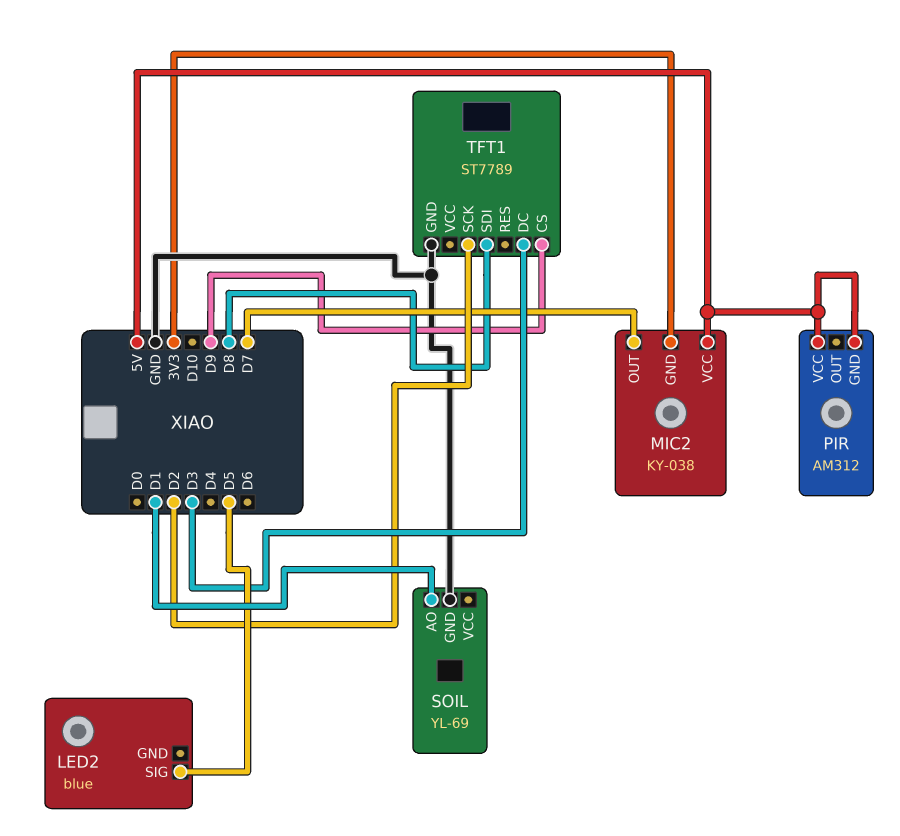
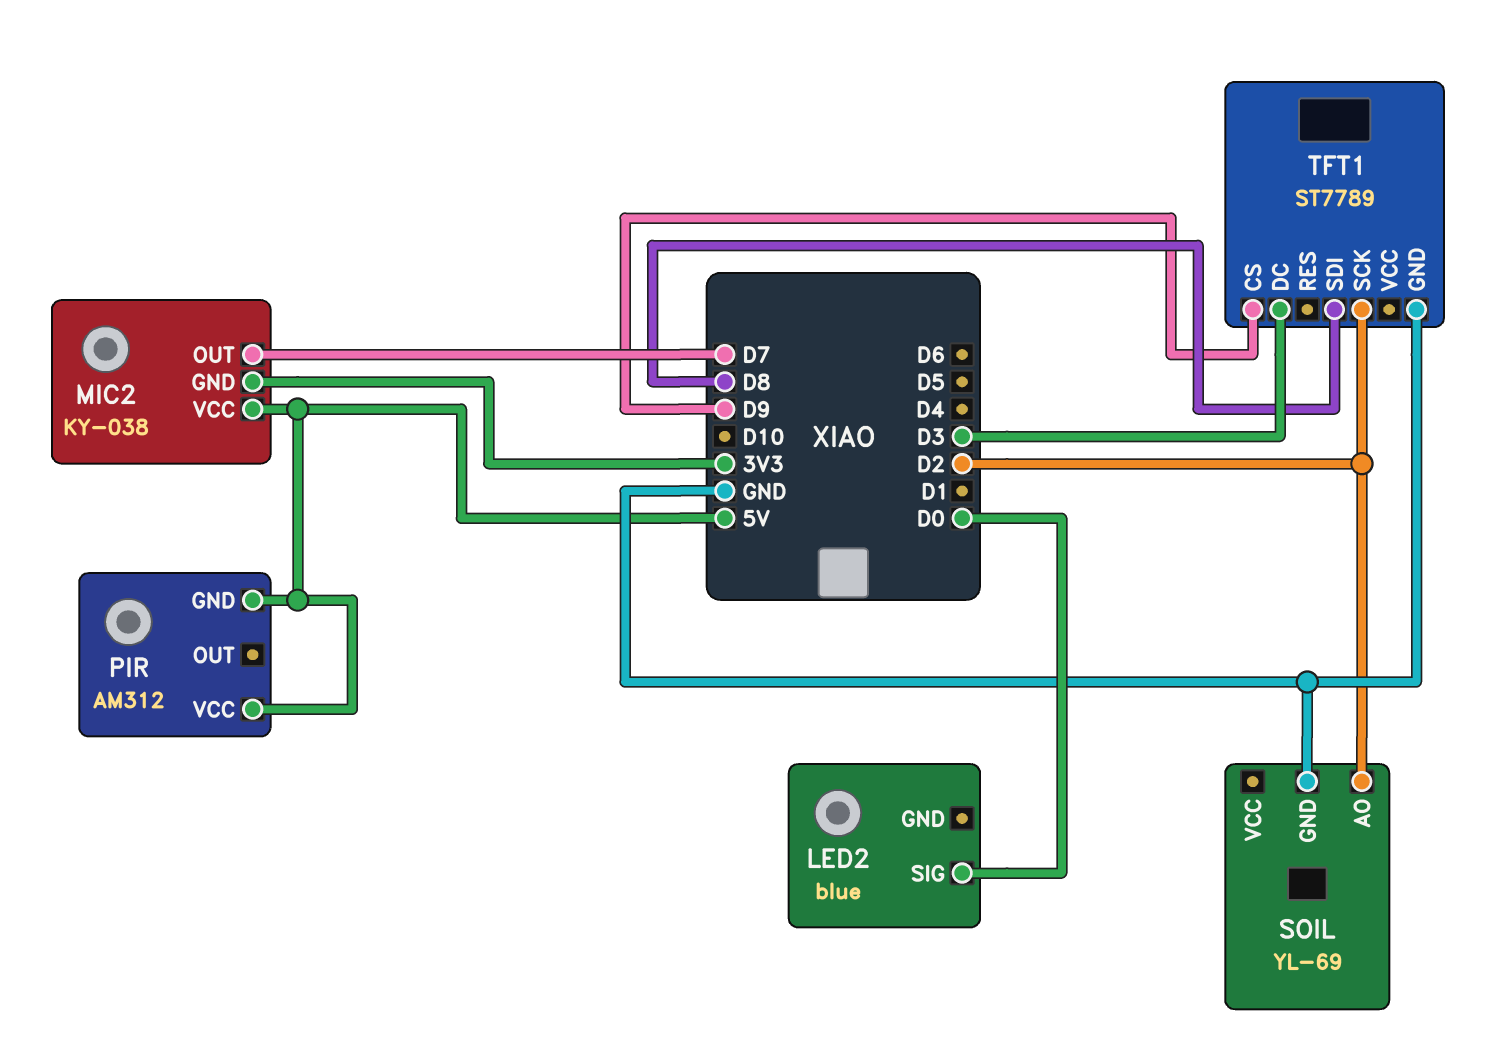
LED2 pin SIG: D5 -> D0
SOIL pin AO: D1 -> D2

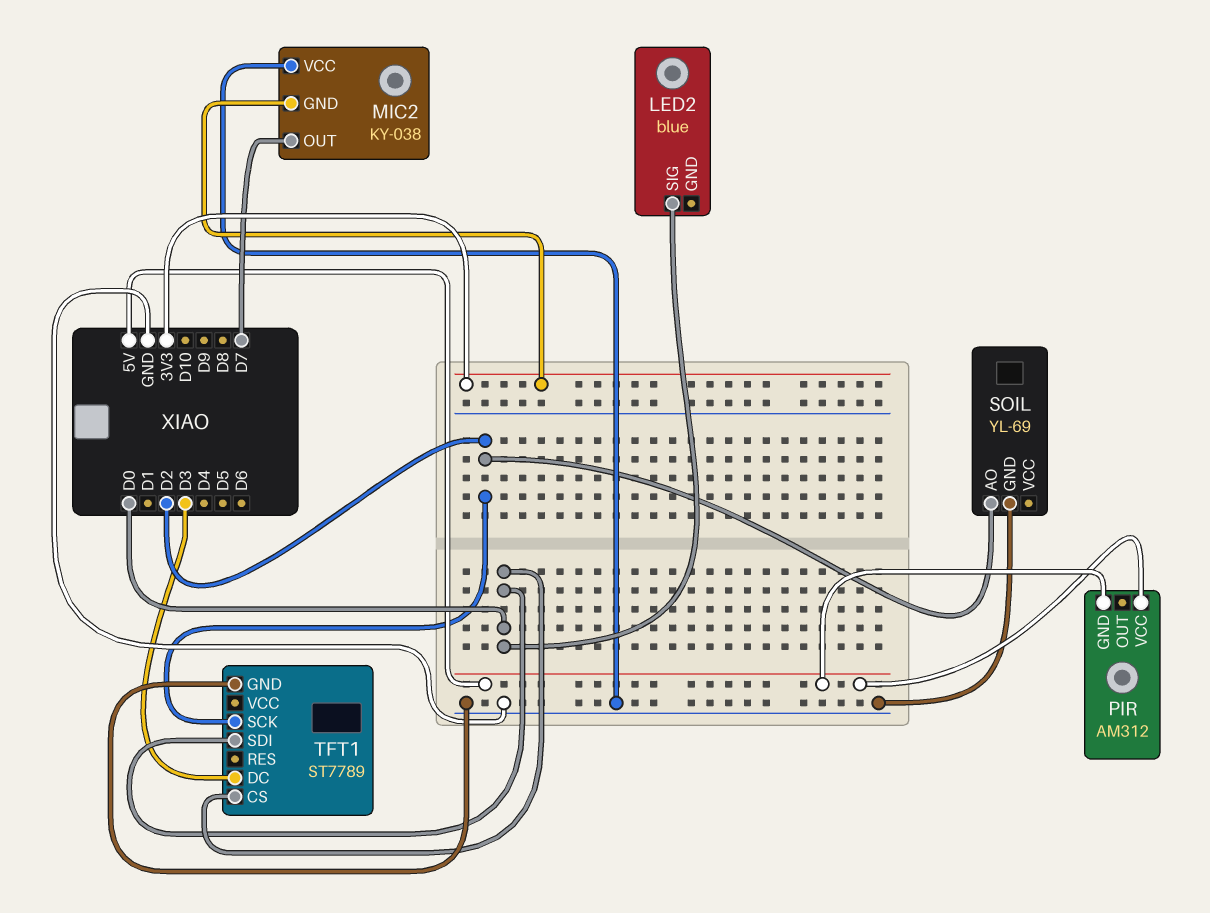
MIC2 pin VCC: 5V -> GND
TFT1 pin CS: D9 -> D0
TFT1 pin SDI: D8 -> D0

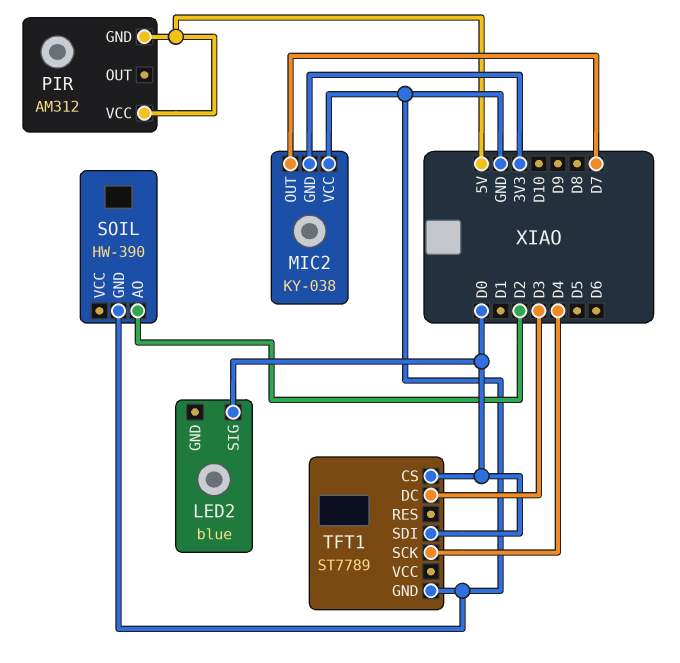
SOIL: YL-69 -> HW-390
TFT1 pin SCK: D2 -> D4

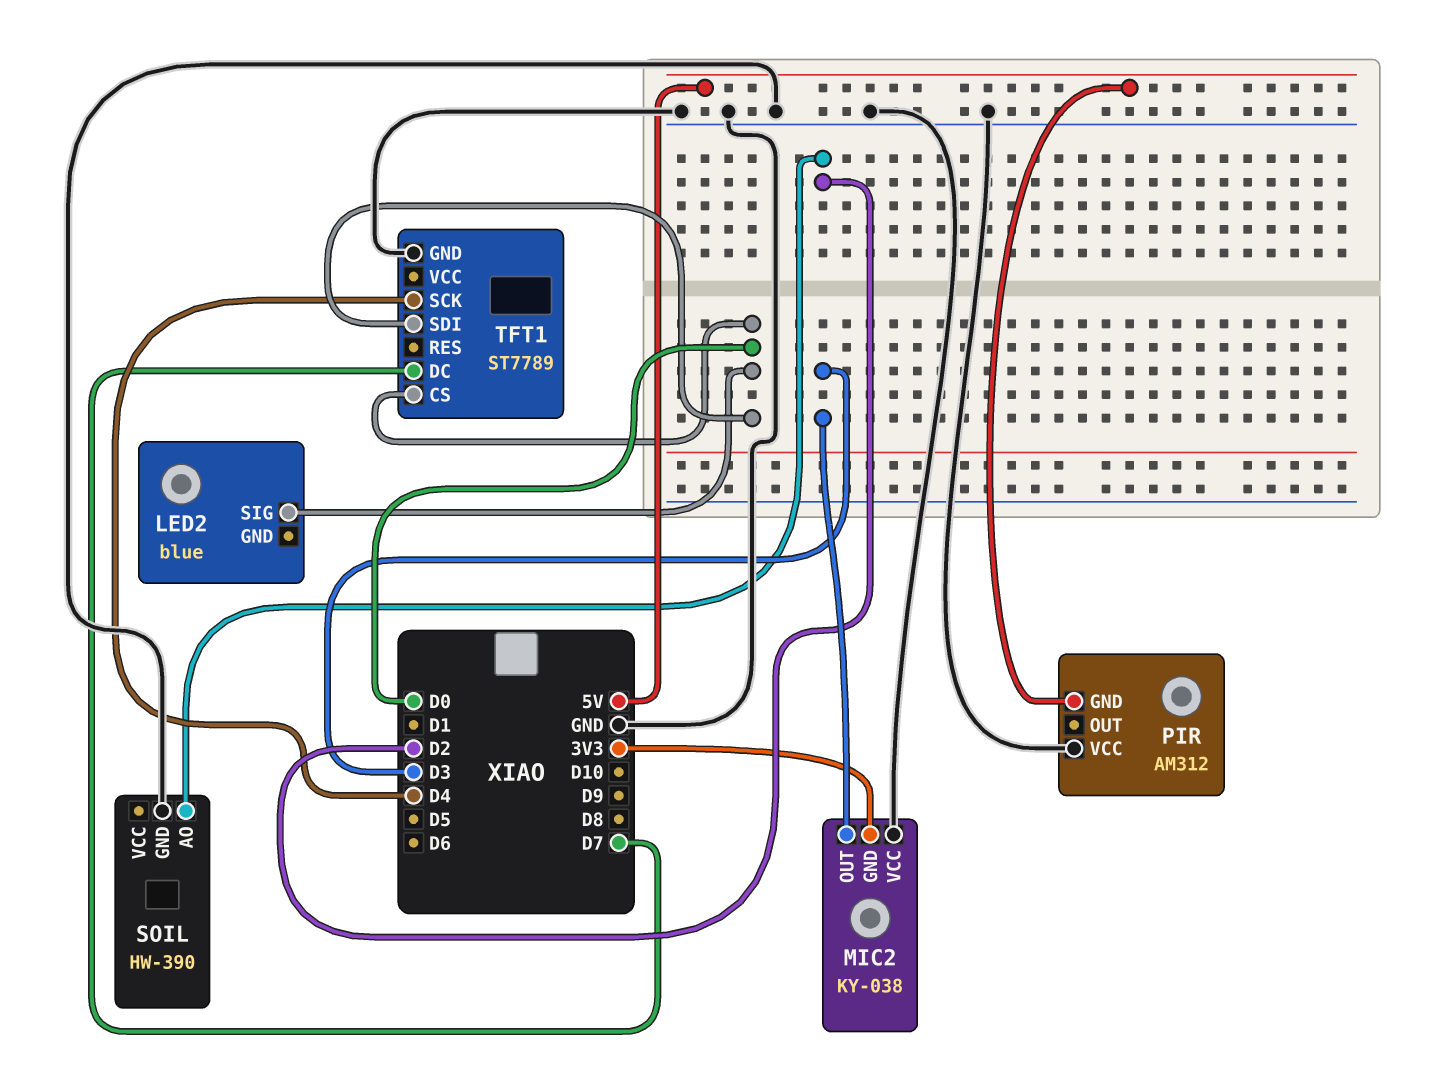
MIC2 pin OUT: D7 -> D3
PIR pin VCC: 5V -> GND
TFT1 pin DC: D3 -> D7

